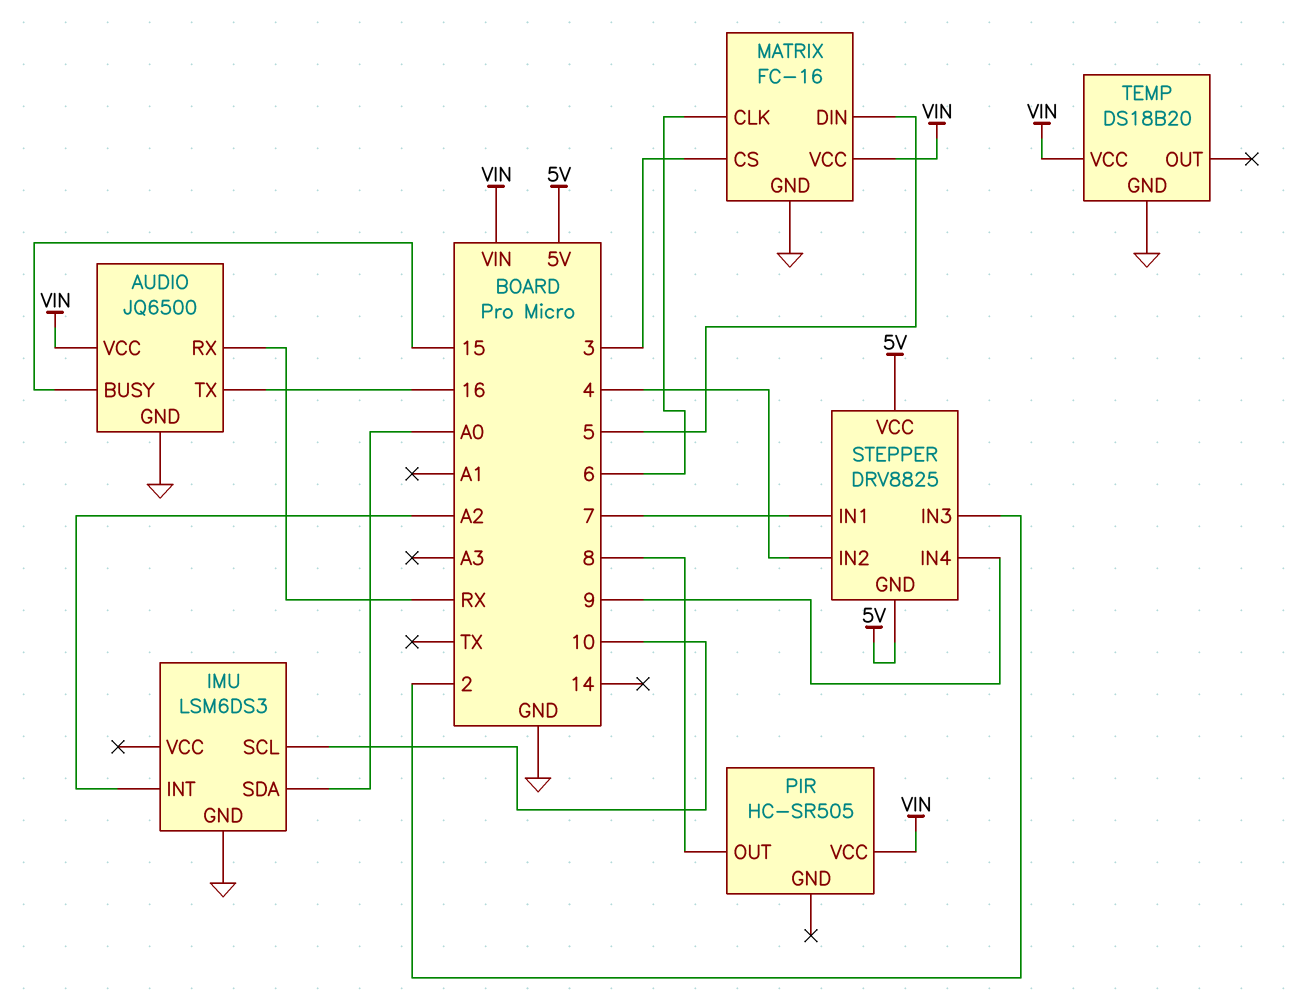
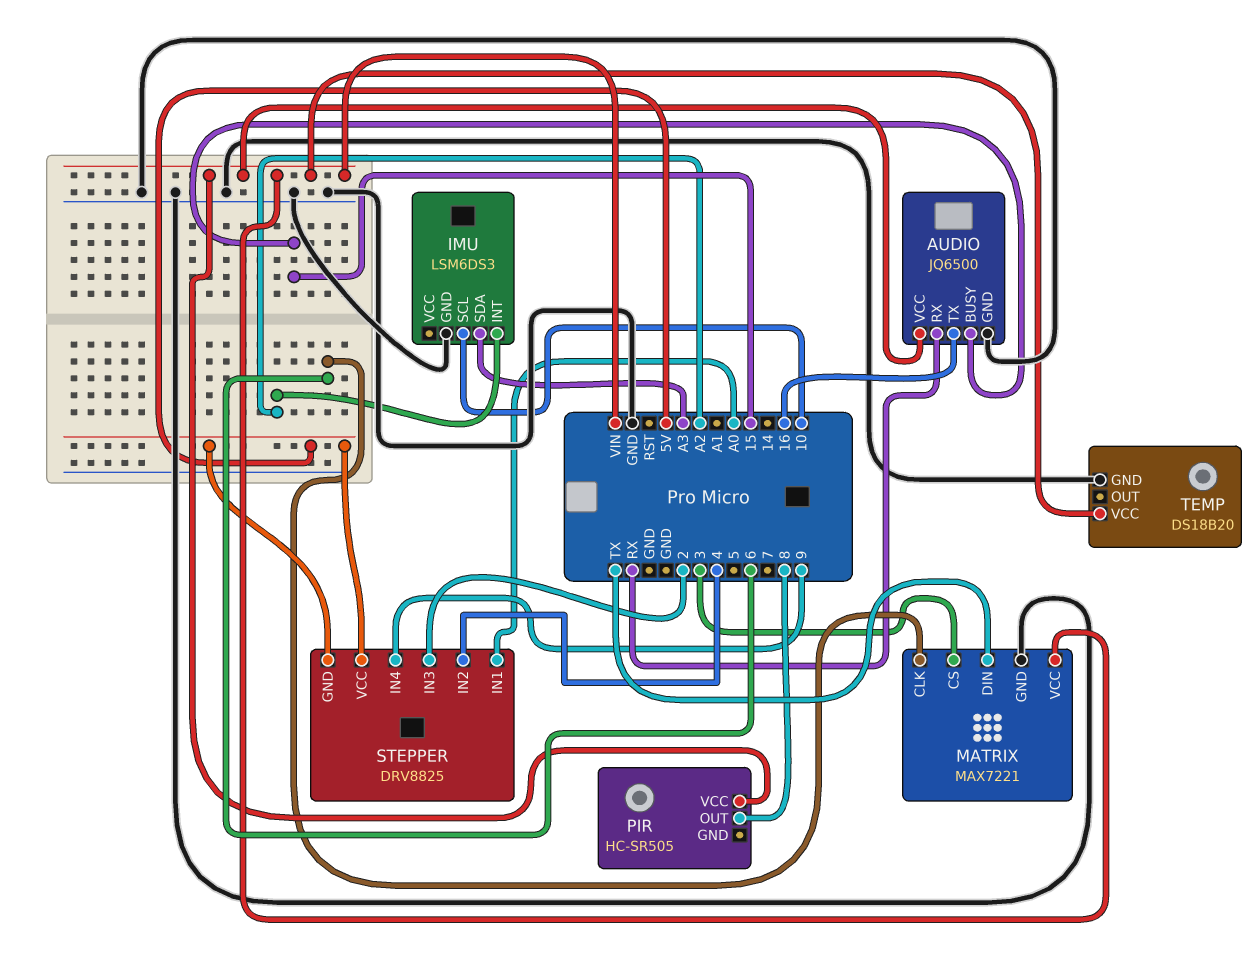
IMU pin SDA: A0 -> A3
MATRIX: FC-16 -> MAX7221
MATRIX pin DIN: 5 -> TX
STEPPER pin IN1: 7 -> A0

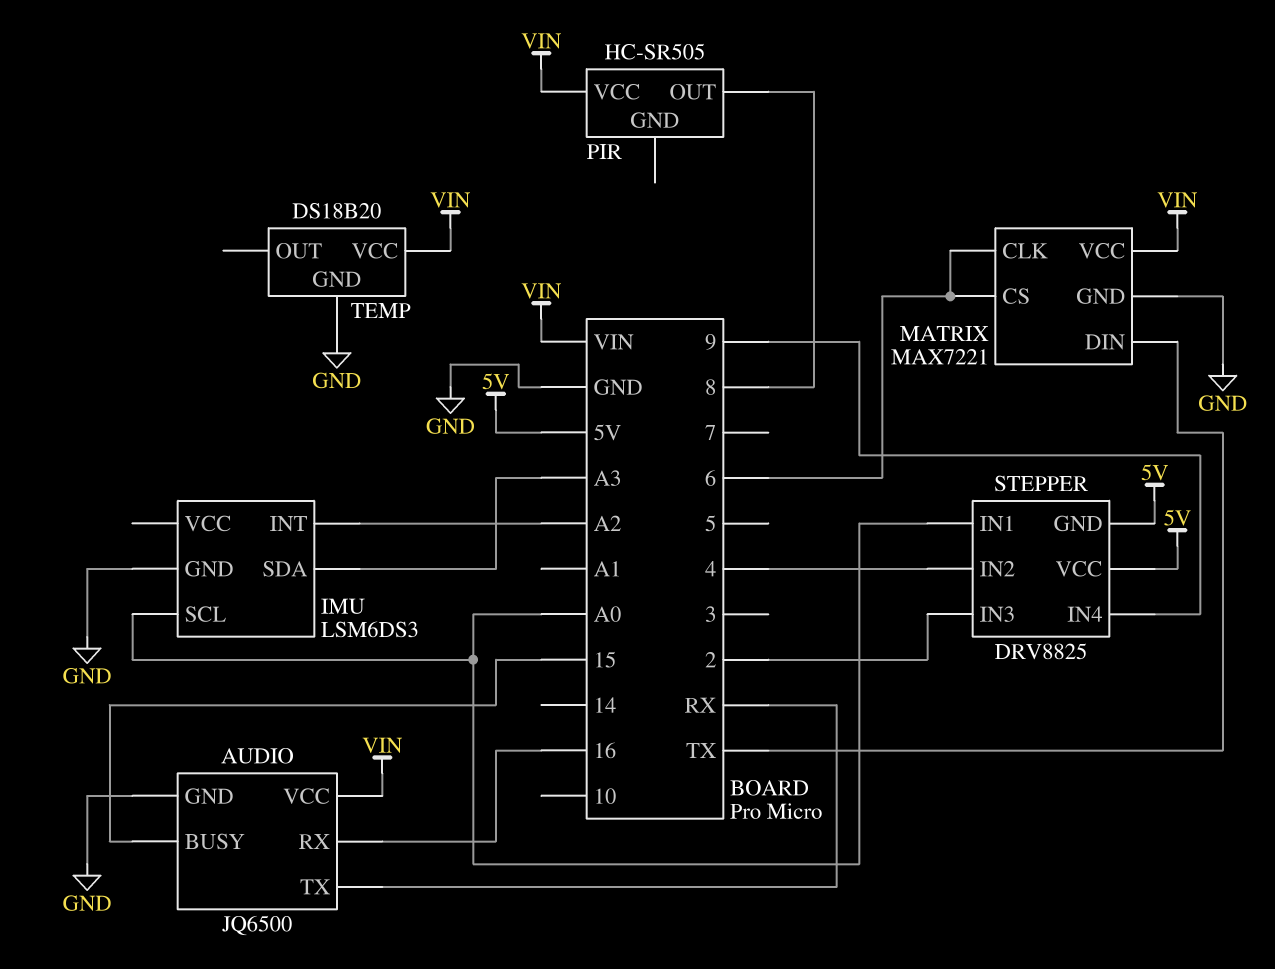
AUDIO pin RX: RX -> 16
AUDIO pin TX: 16 -> RX
IMU pin SCL: 10 -> A0
MATRIX pin CS: 3 -> 6

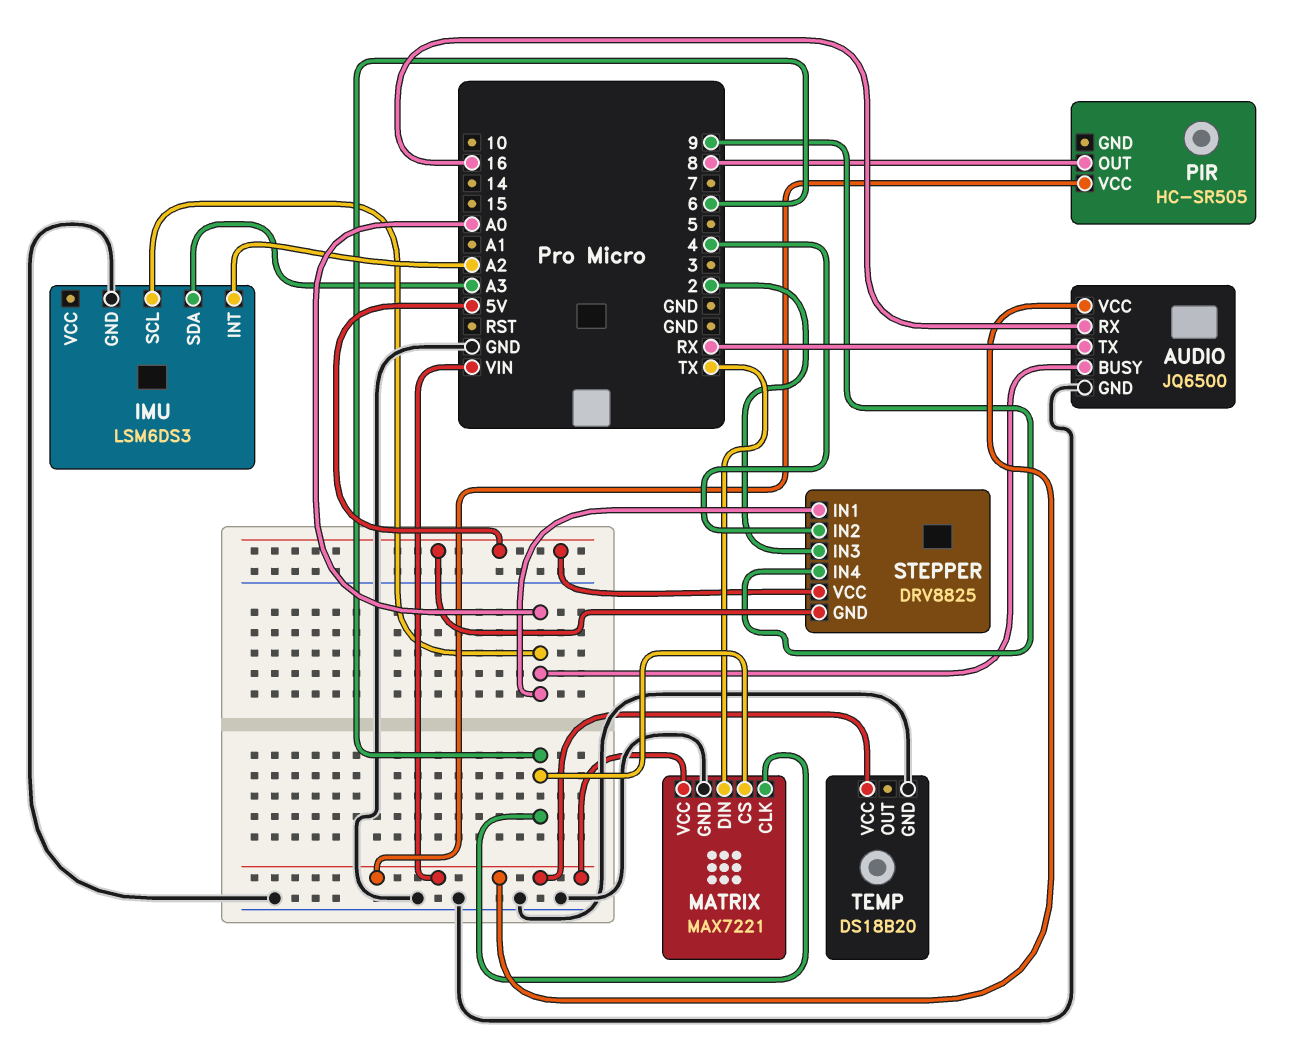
AUDIO pin BUSY: 15 -> A0

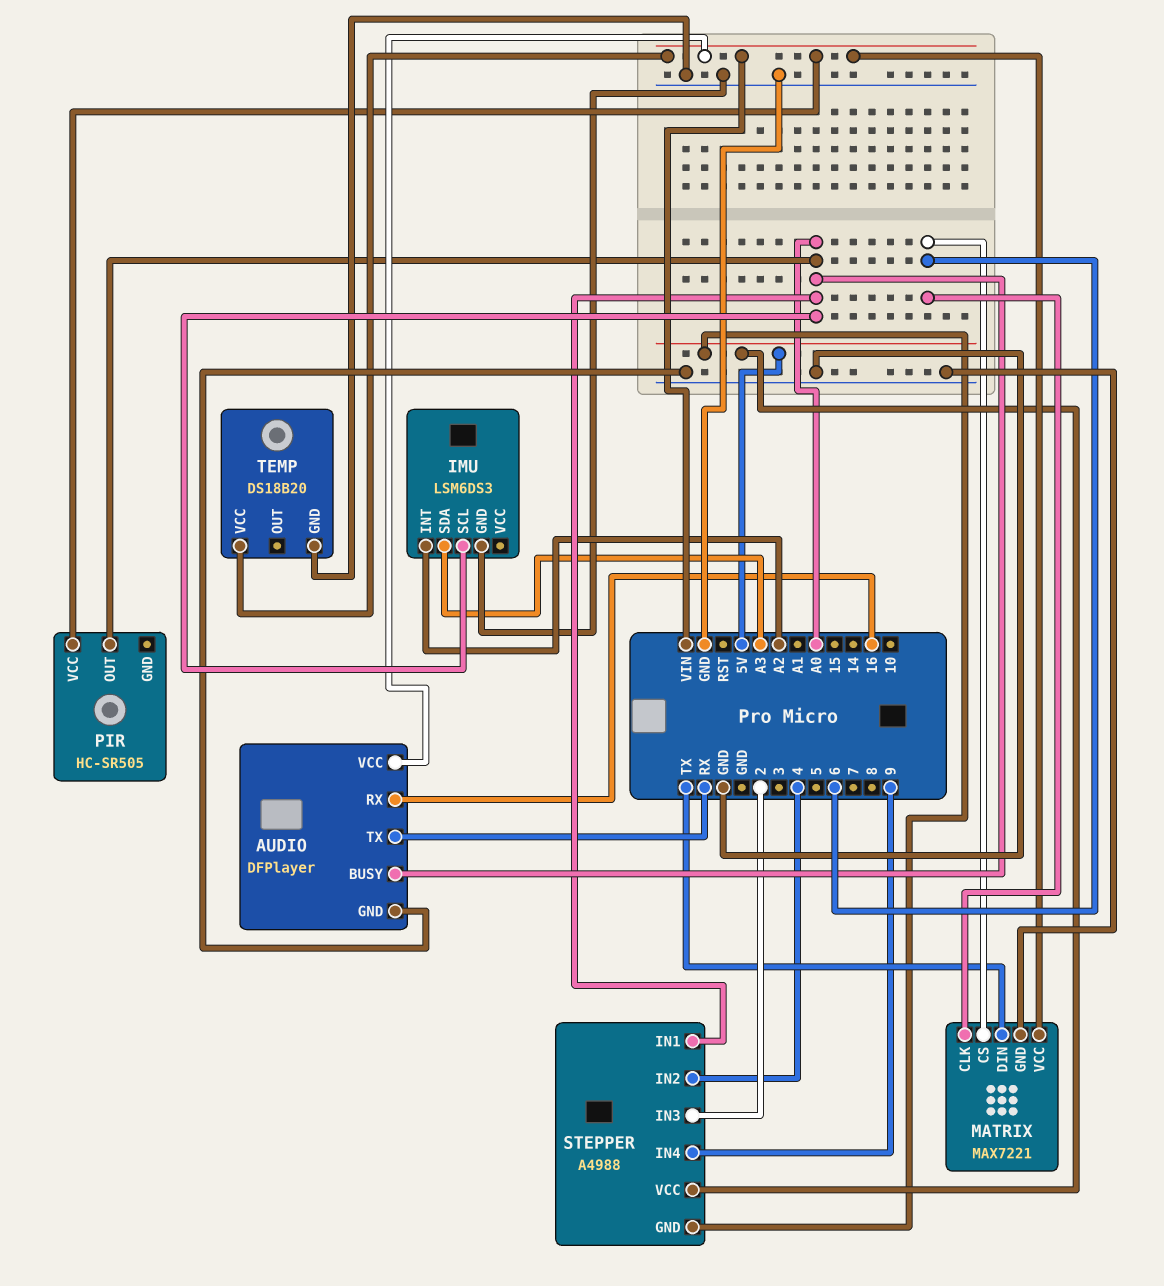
AUDIO: JQ6500 -> DFPlayer
PIR pin OUT: 8 -> A0
STEPPER: DRV8825 -> A4988

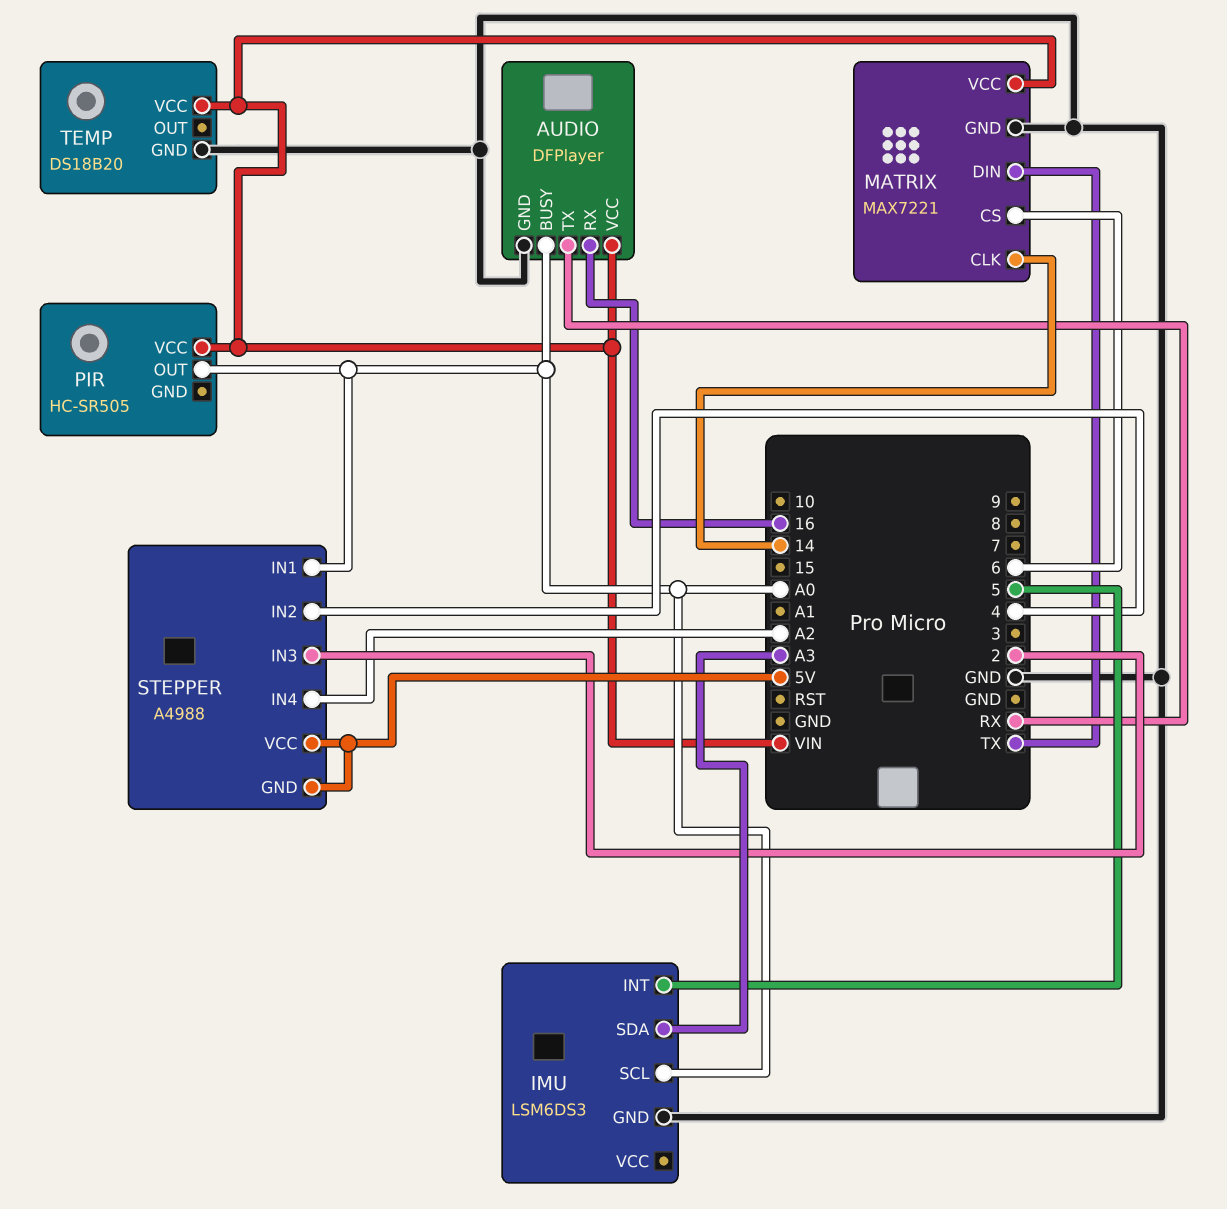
IMU pin INT: A2 -> 5
MATRIX pin CLK: 6 -> 14
STEPPER pin IN4: 9 -> A2

